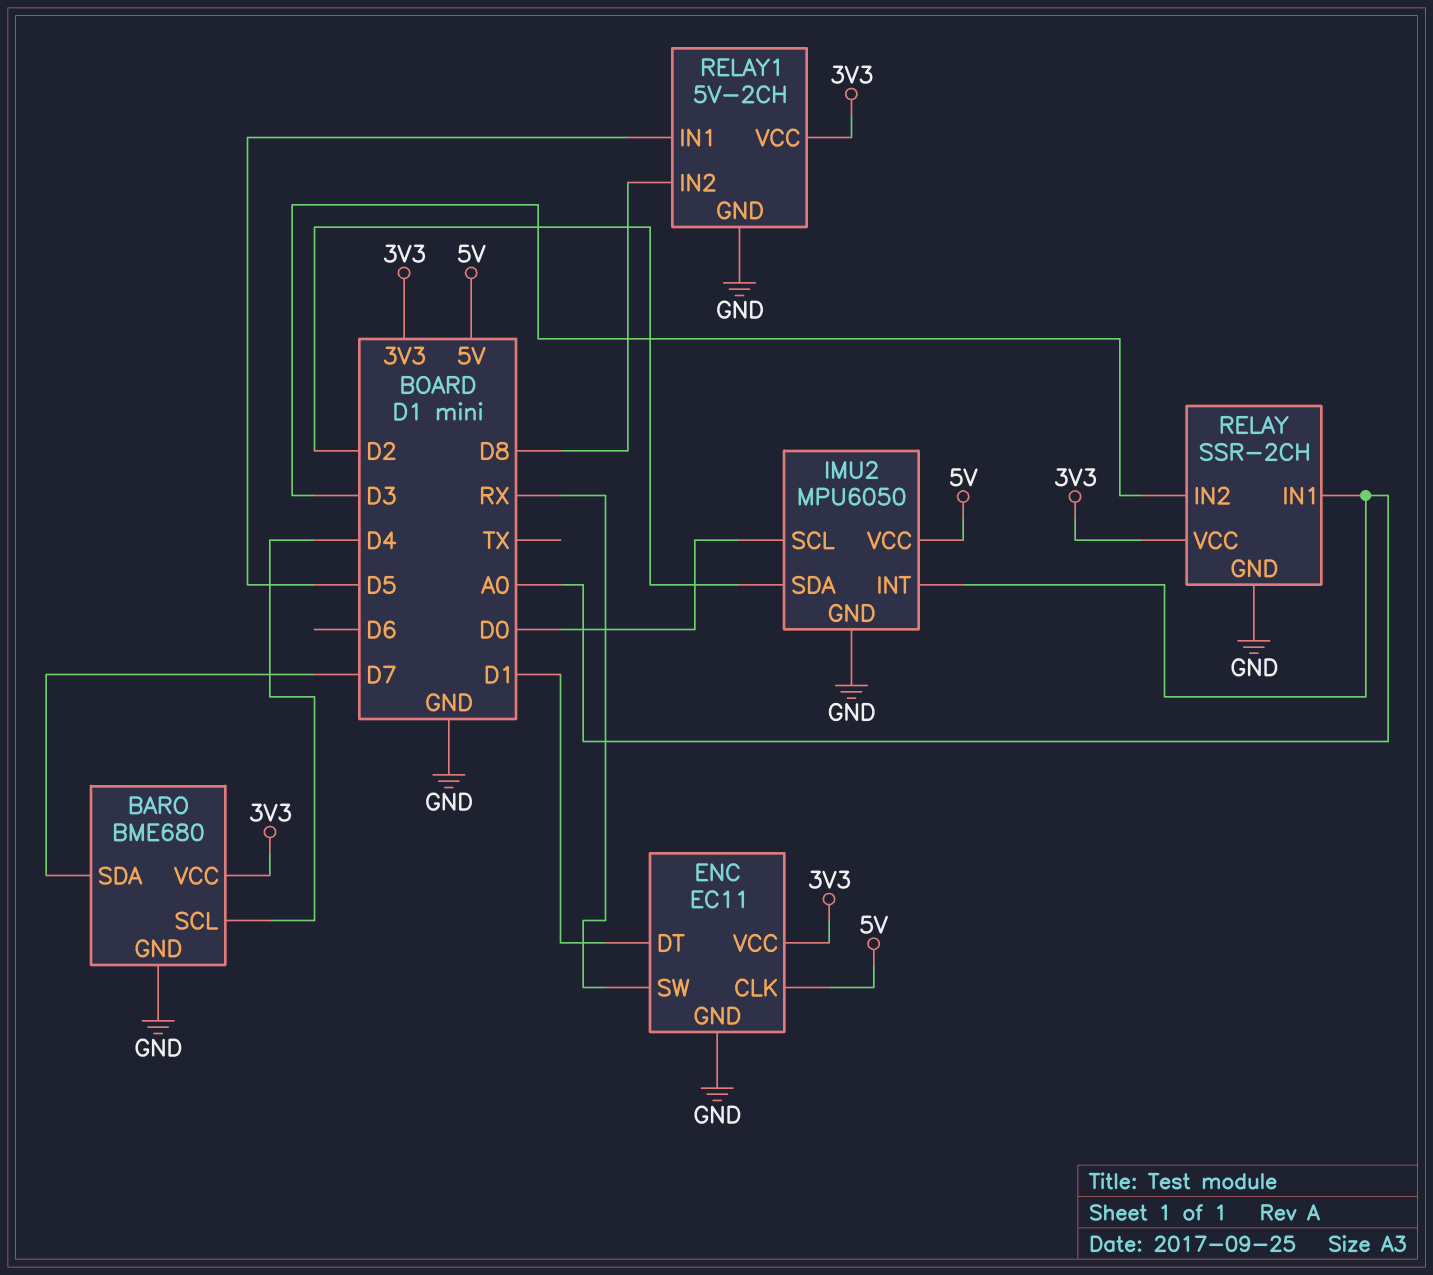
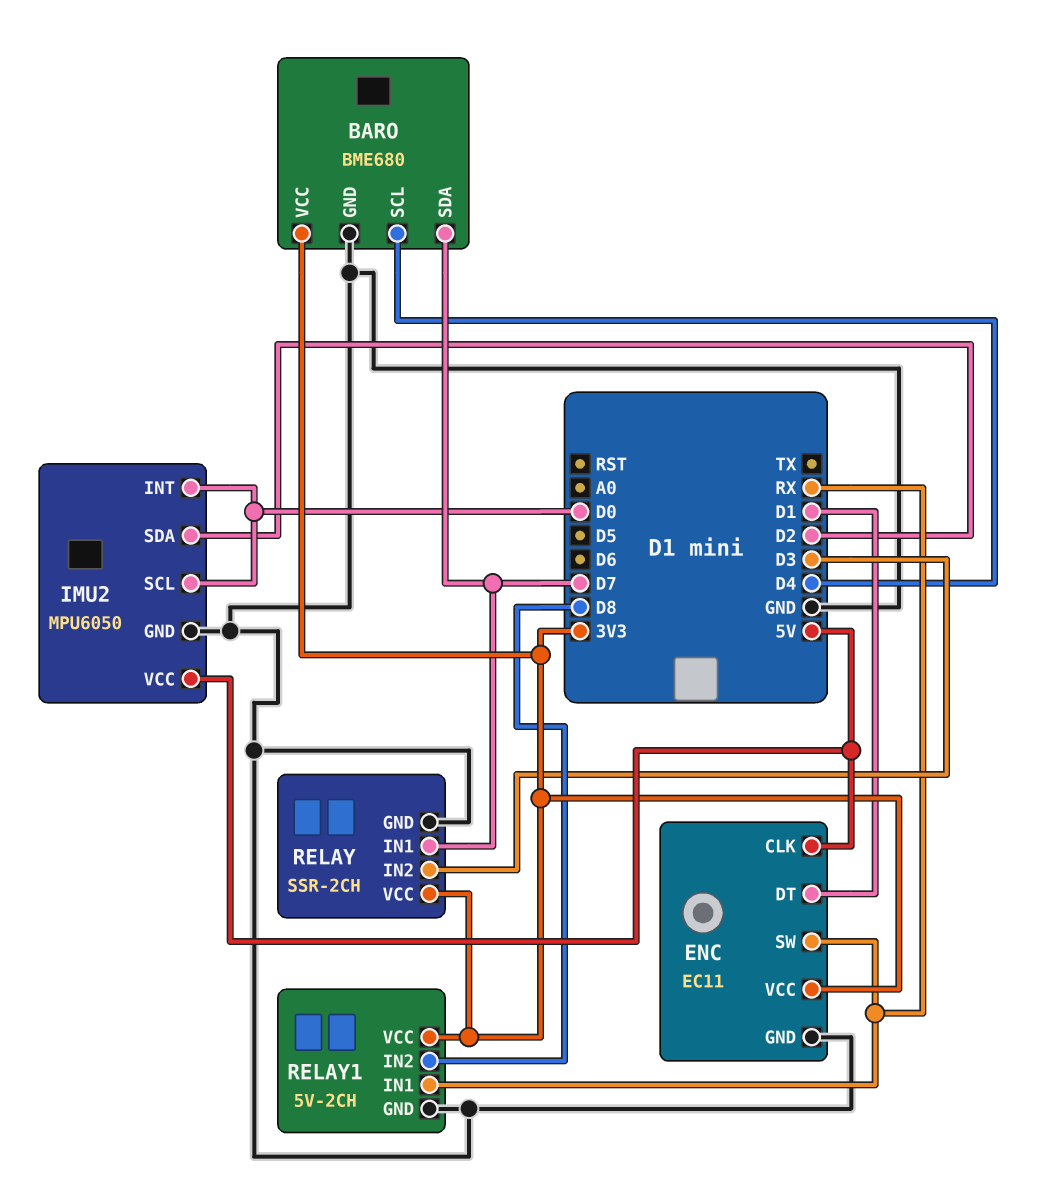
IMU2 pin INT: A0 -> D0
RELAY pin IN1: A0 -> D7
RELAY1 pin IN1: D5 -> RX

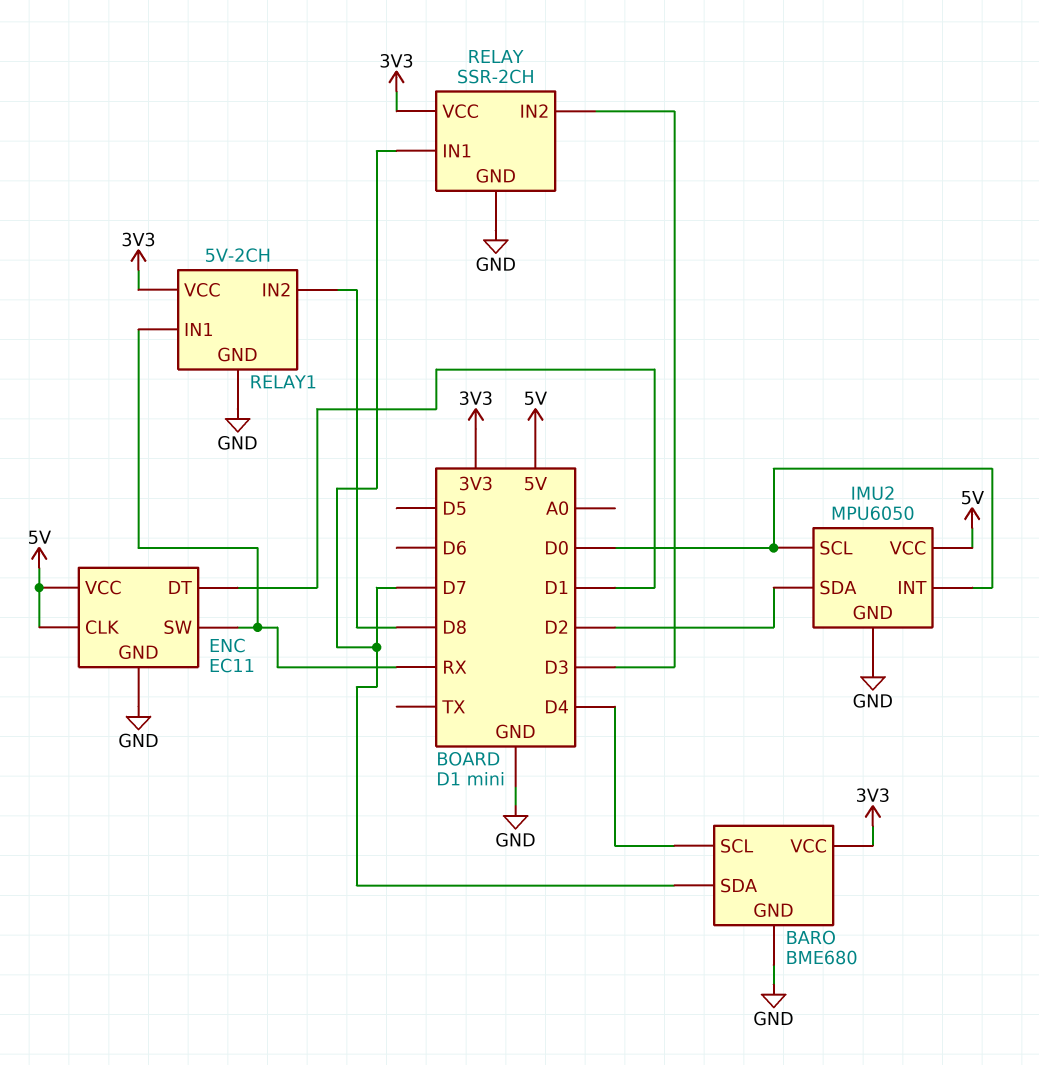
ENC pin VCC: 3V3 -> 5V

